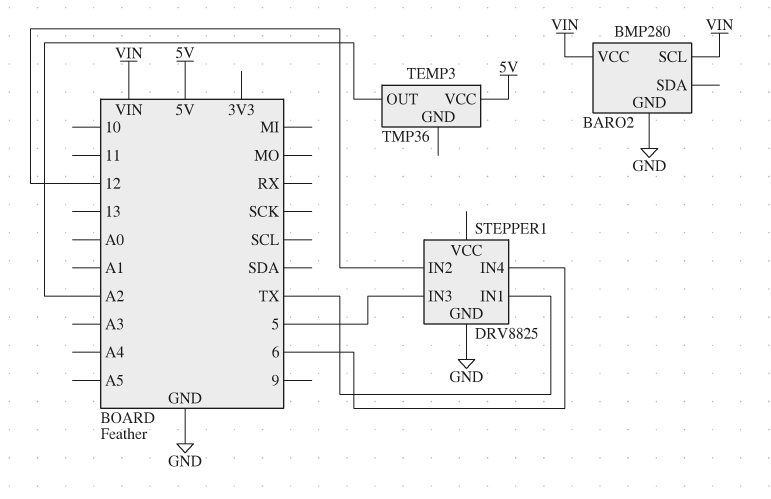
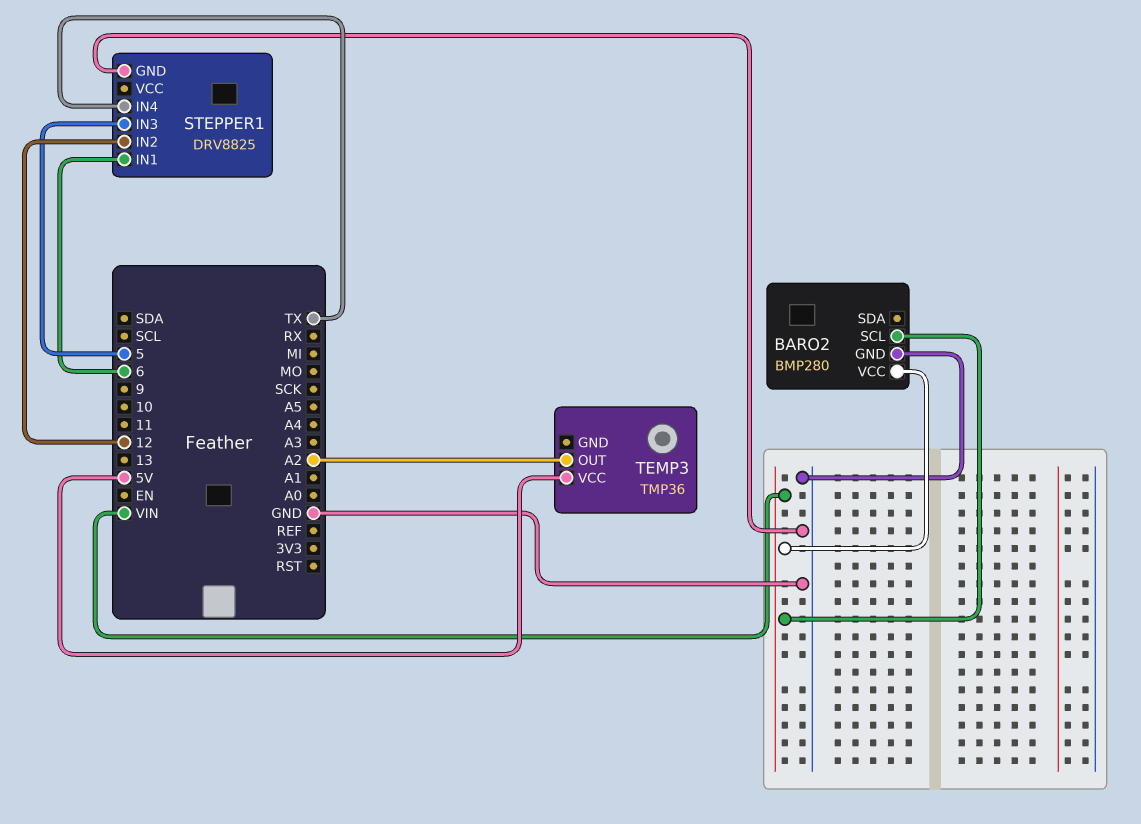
STEPPER1 pin IN1: TX -> 6
STEPPER1 pin IN4: 6 -> TX

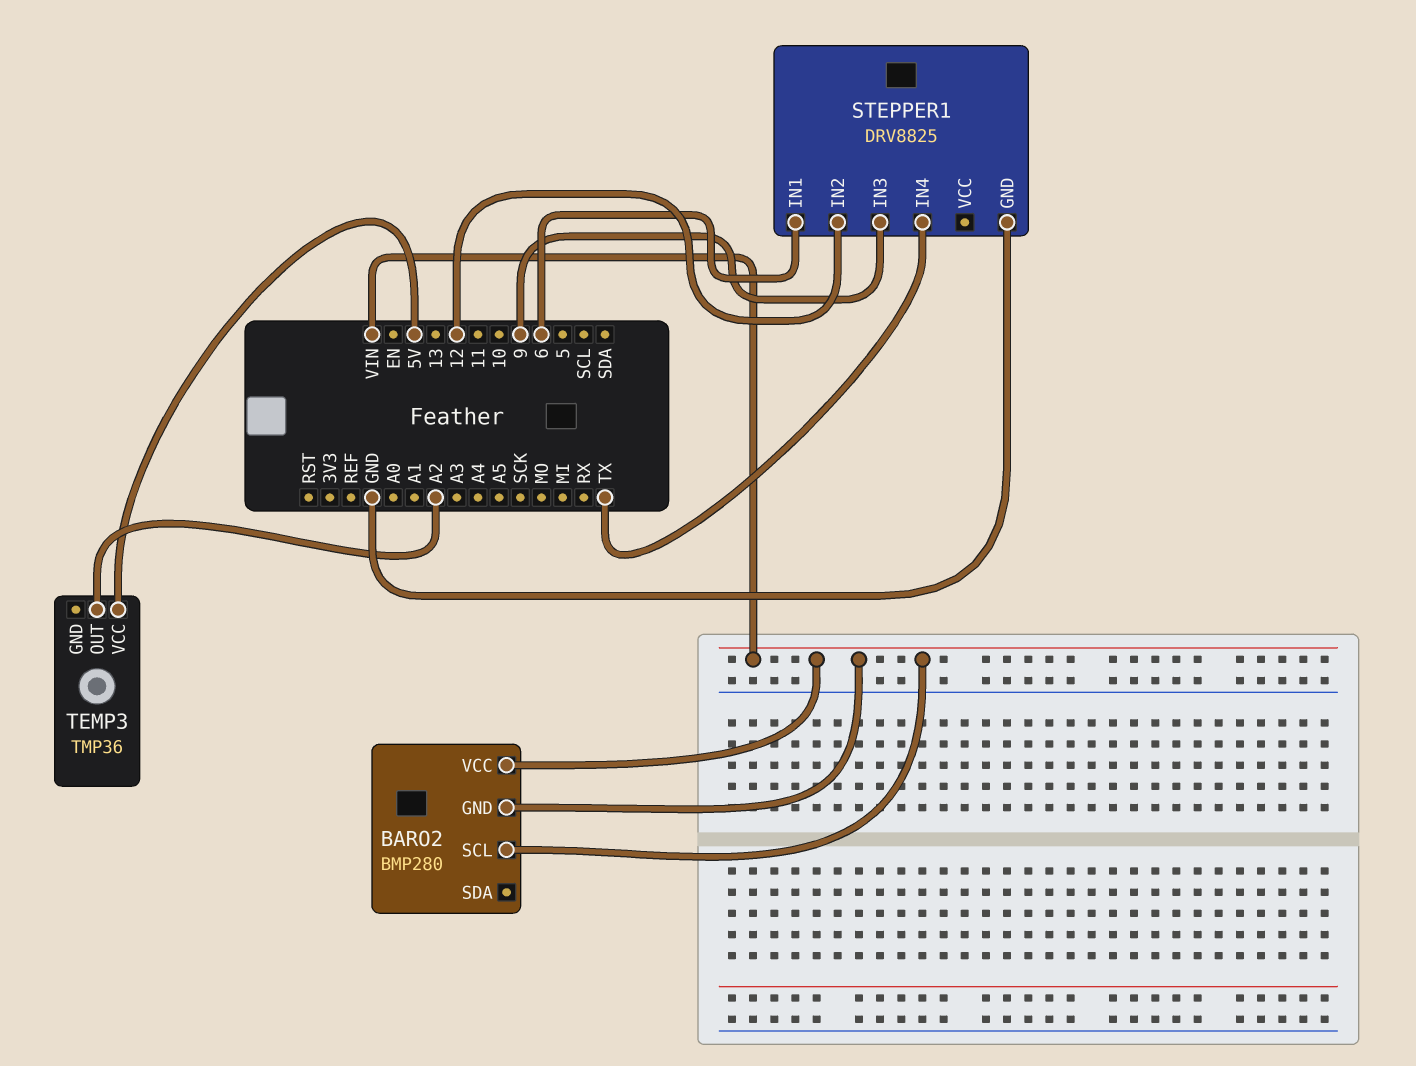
BARO2 pin GND: GND -> VIN
STEPPER1 pin IN3: 5 -> 9

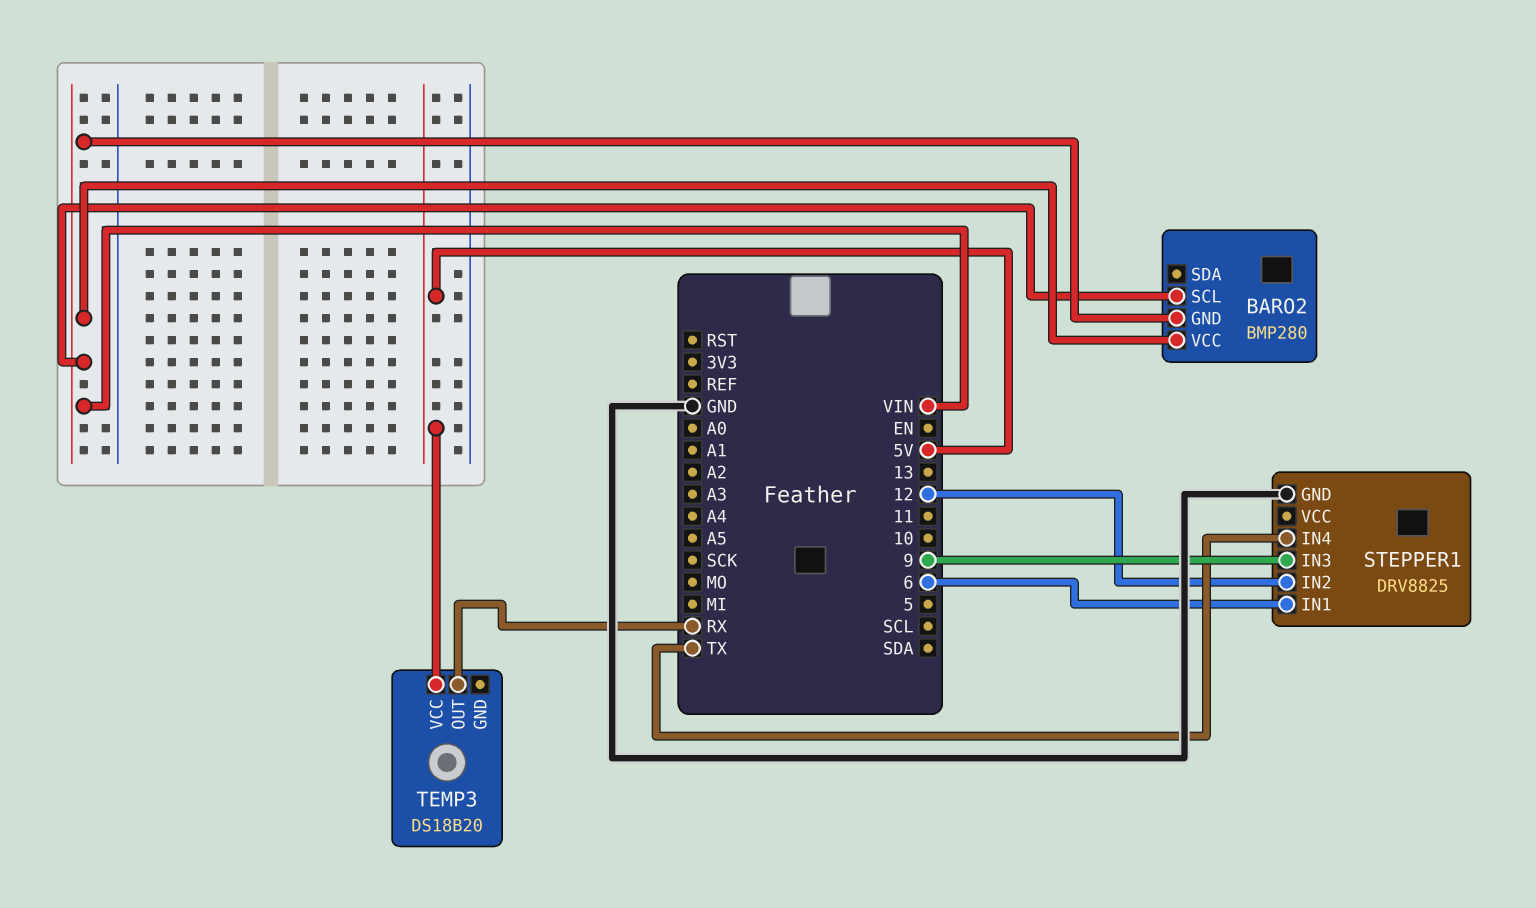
TEMP3: TMP36 -> DS18B20
TEMP3 pin OUT: A2 -> RX

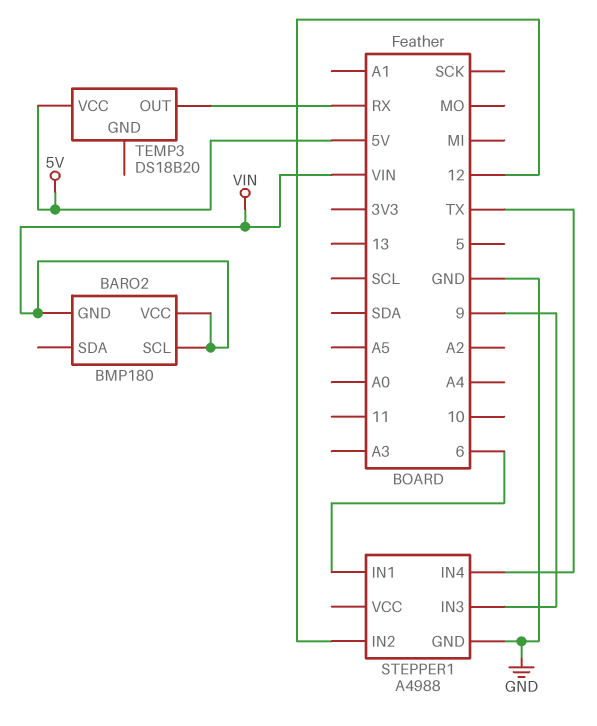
BARO2: BMP280 -> BMP180
STEPPER1: DRV8825 -> A4988

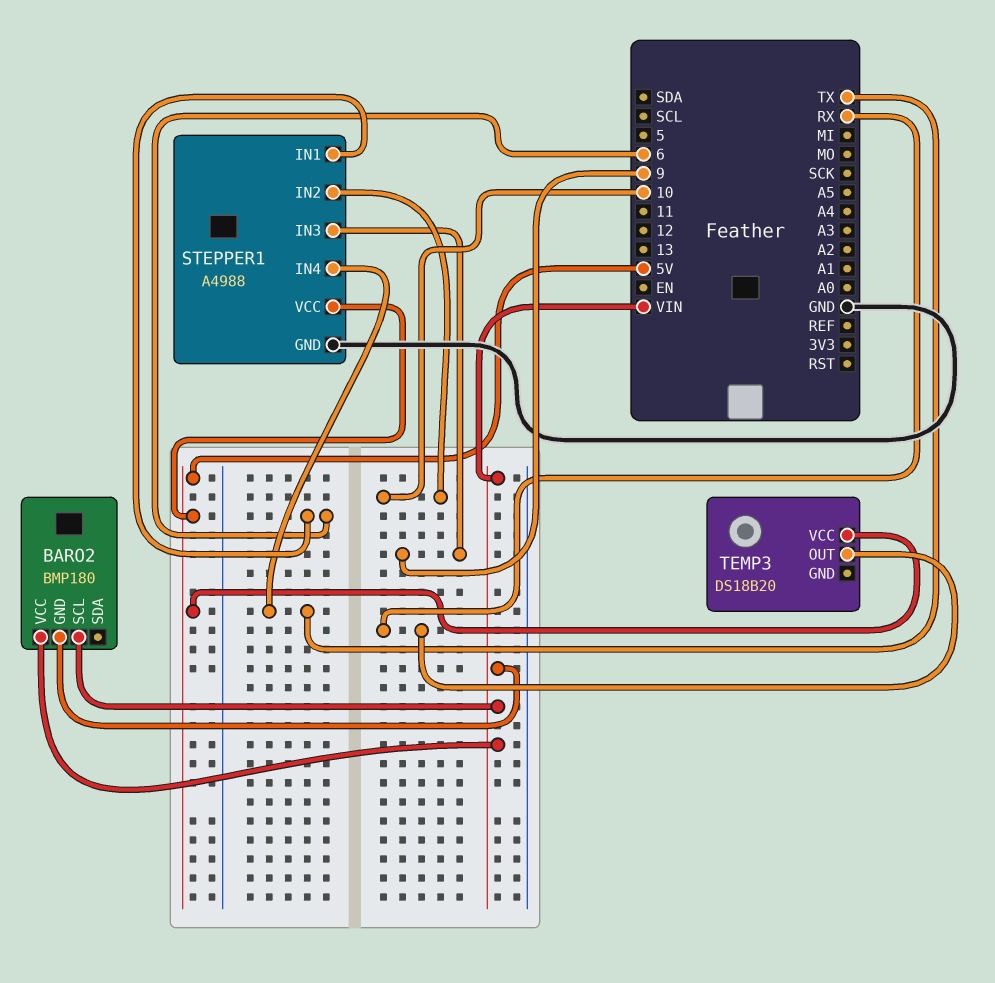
STEPPER1 pin IN2: 12 -> 10
STEPPER1 pin VCC: none -> 5V

